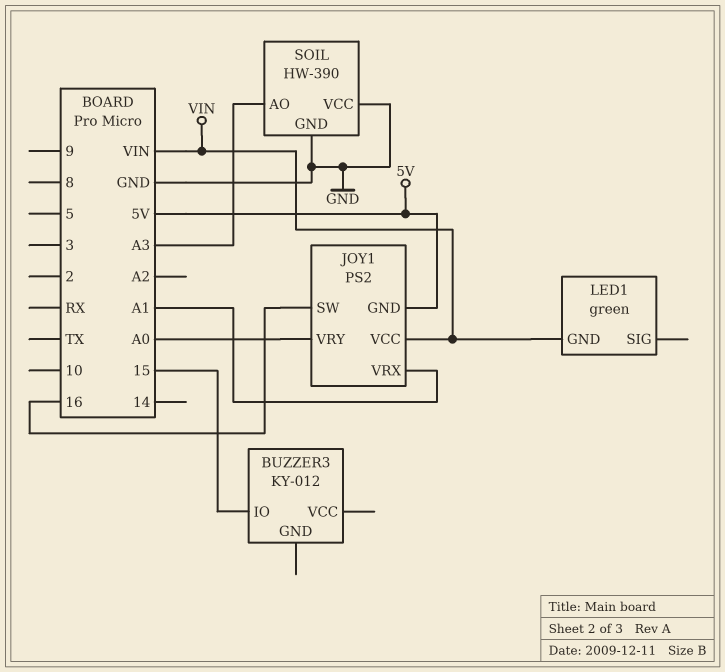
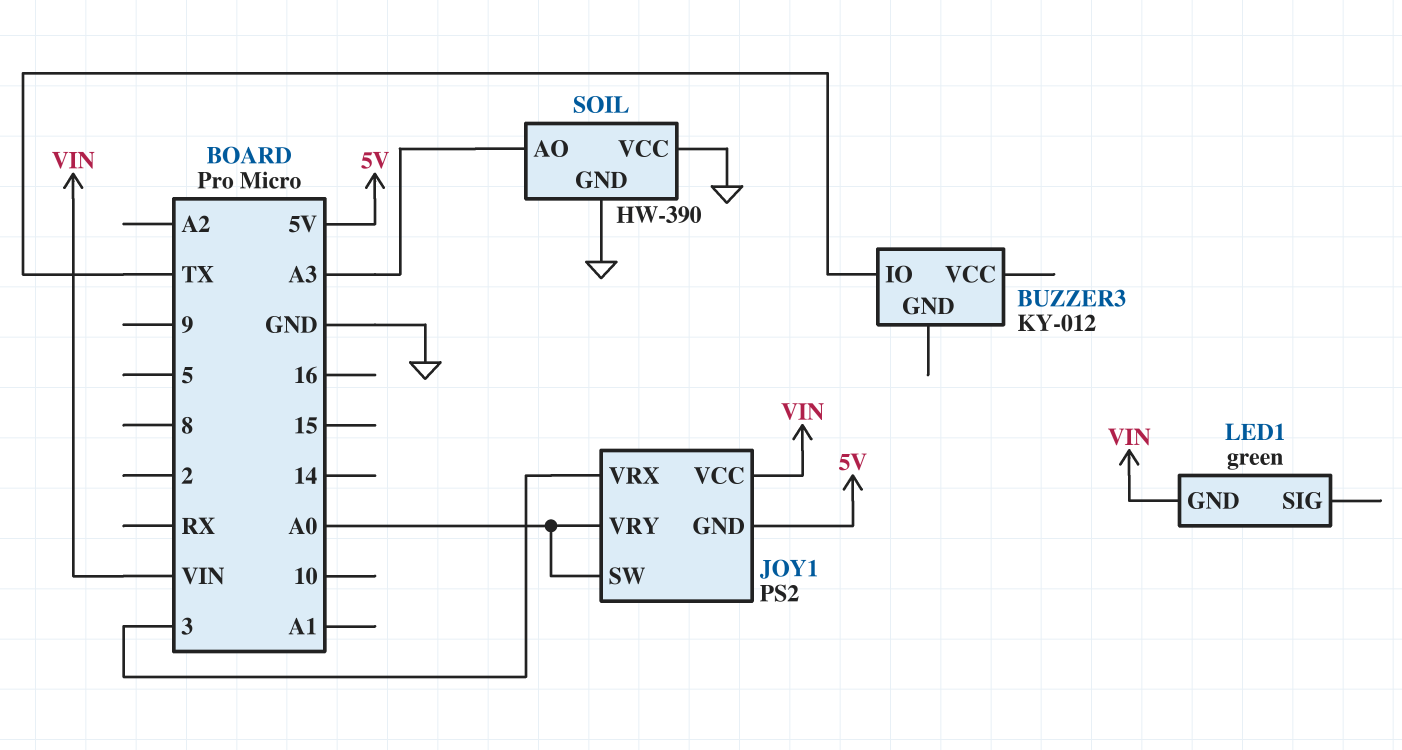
BUZZER3 pin IO: 15 -> TX
JOY1 pin SW: 16 -> A0
JOY1 pin VRX: A1 -> 3

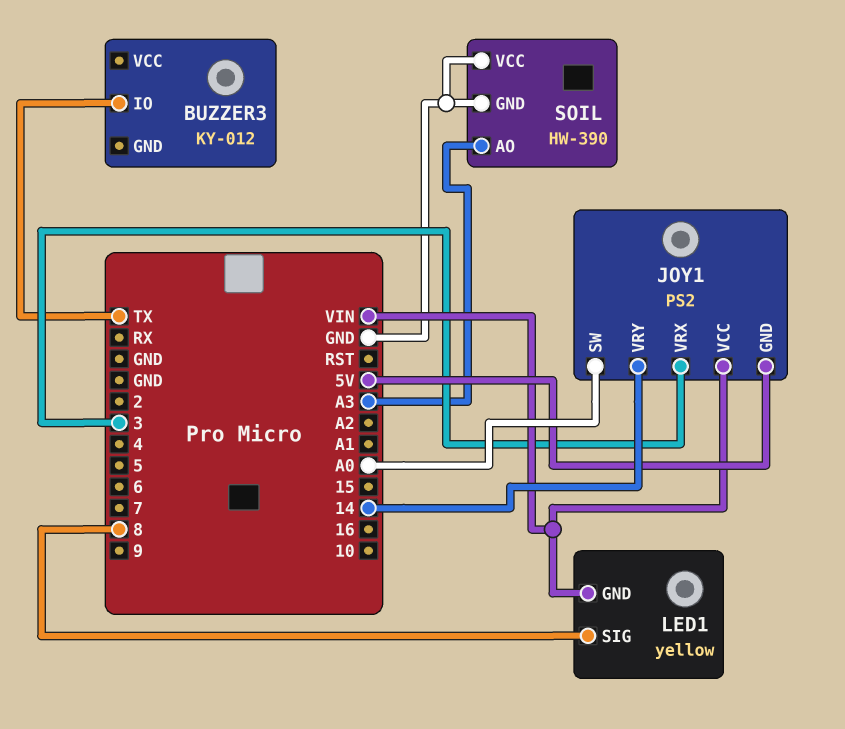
JOY1 pin VRY: A0 -> 14
LED1: green -> yellow
LED1 pin SIG: none -> 8

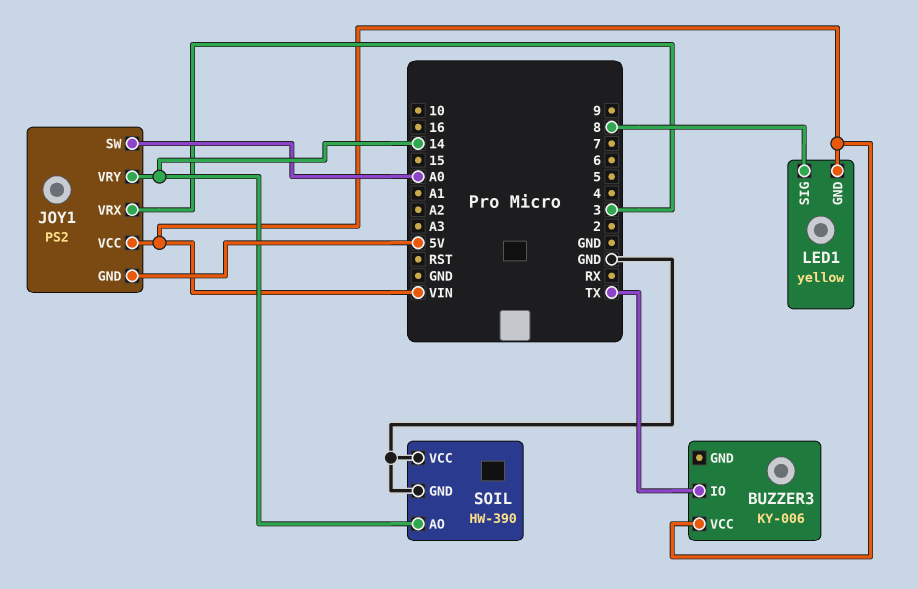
BUZZER3: KY-012 -> KY-006
BUZZER3 pin VCC: none -> VIN
SOIL pin AO: A3 -> 14

